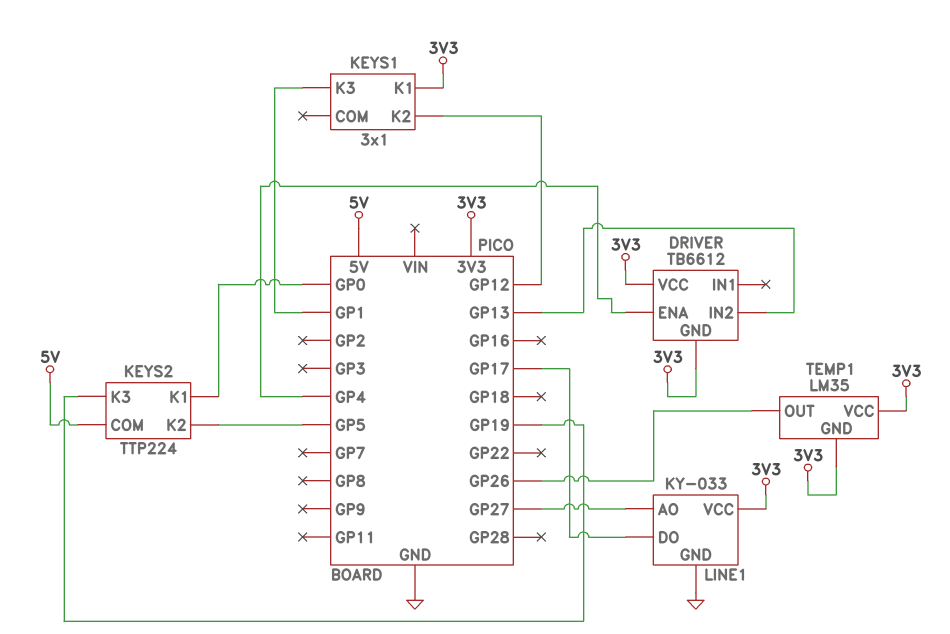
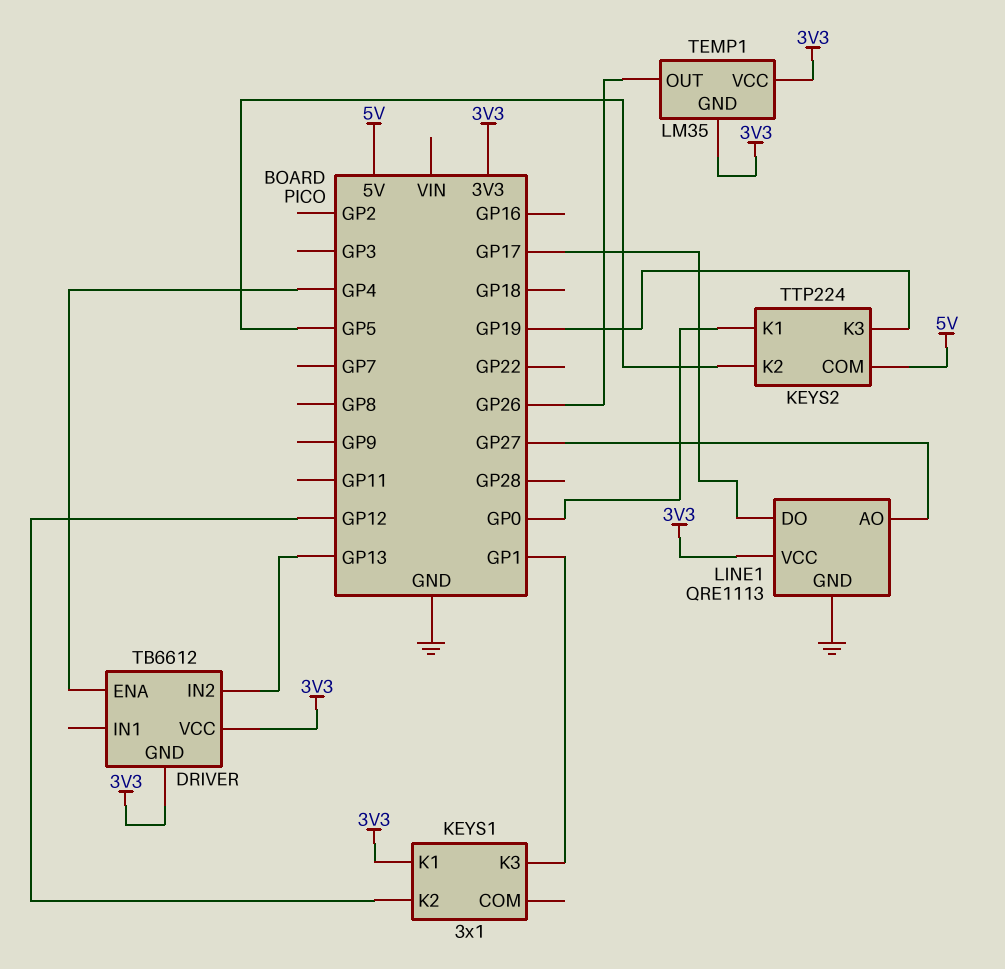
LINE1: KY-033 -> QRE1113

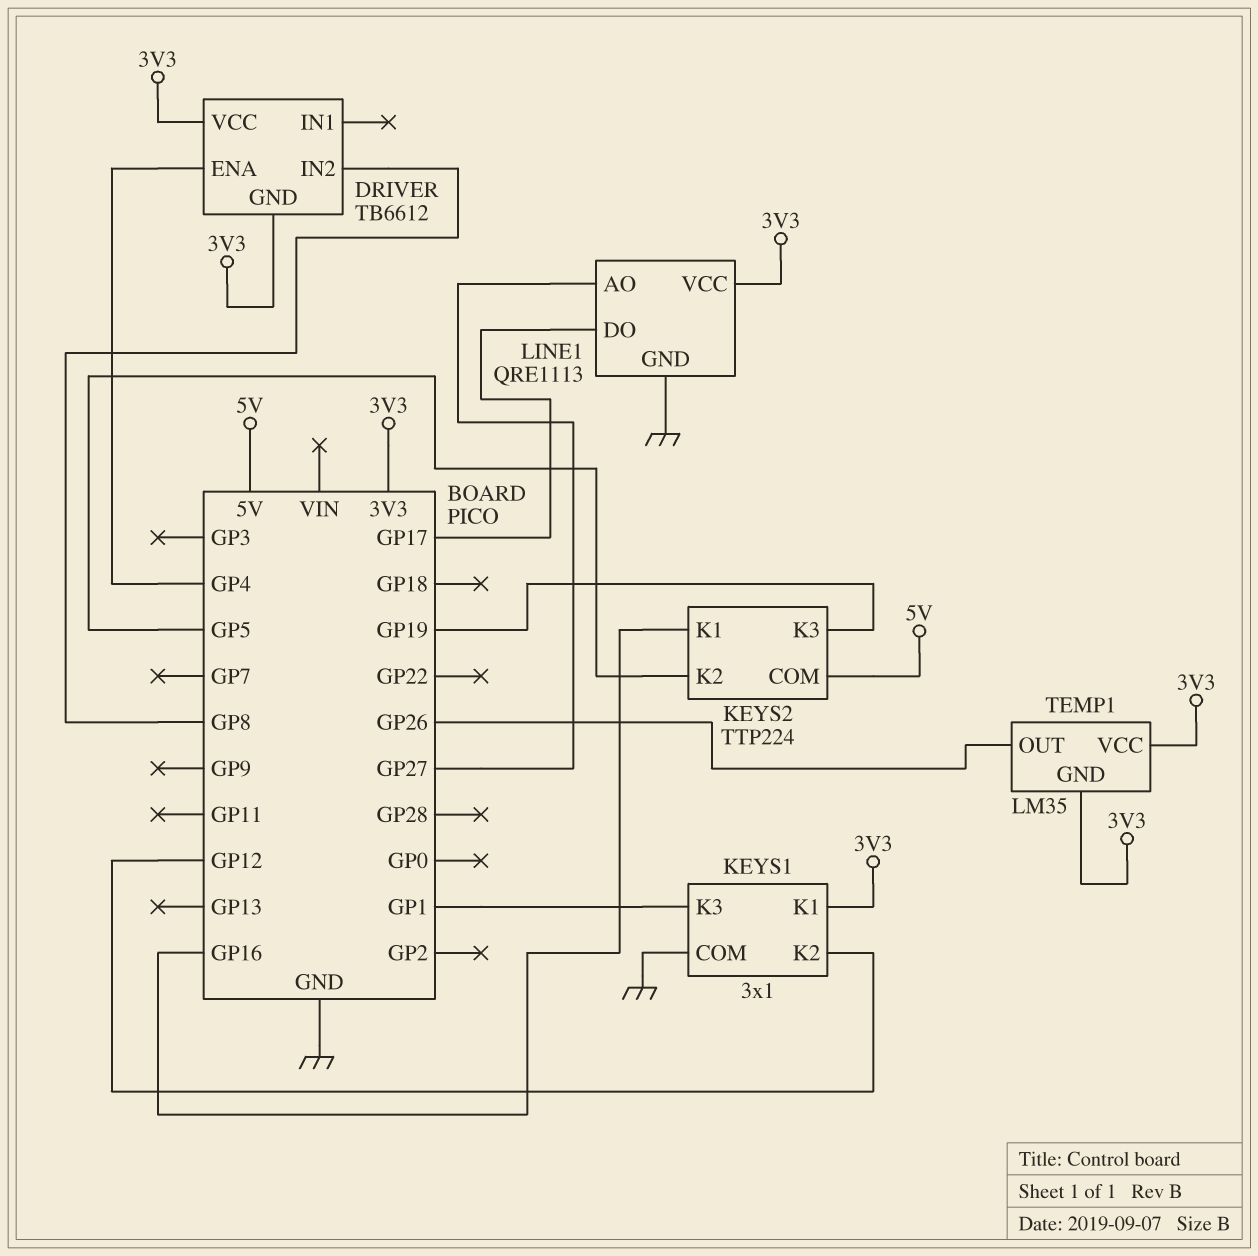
DRIVER pin IN2: GP13 -> GP8
KEYS1 pin COM: none -> GND
KEYS2 pin K1: GP0 -> GP16

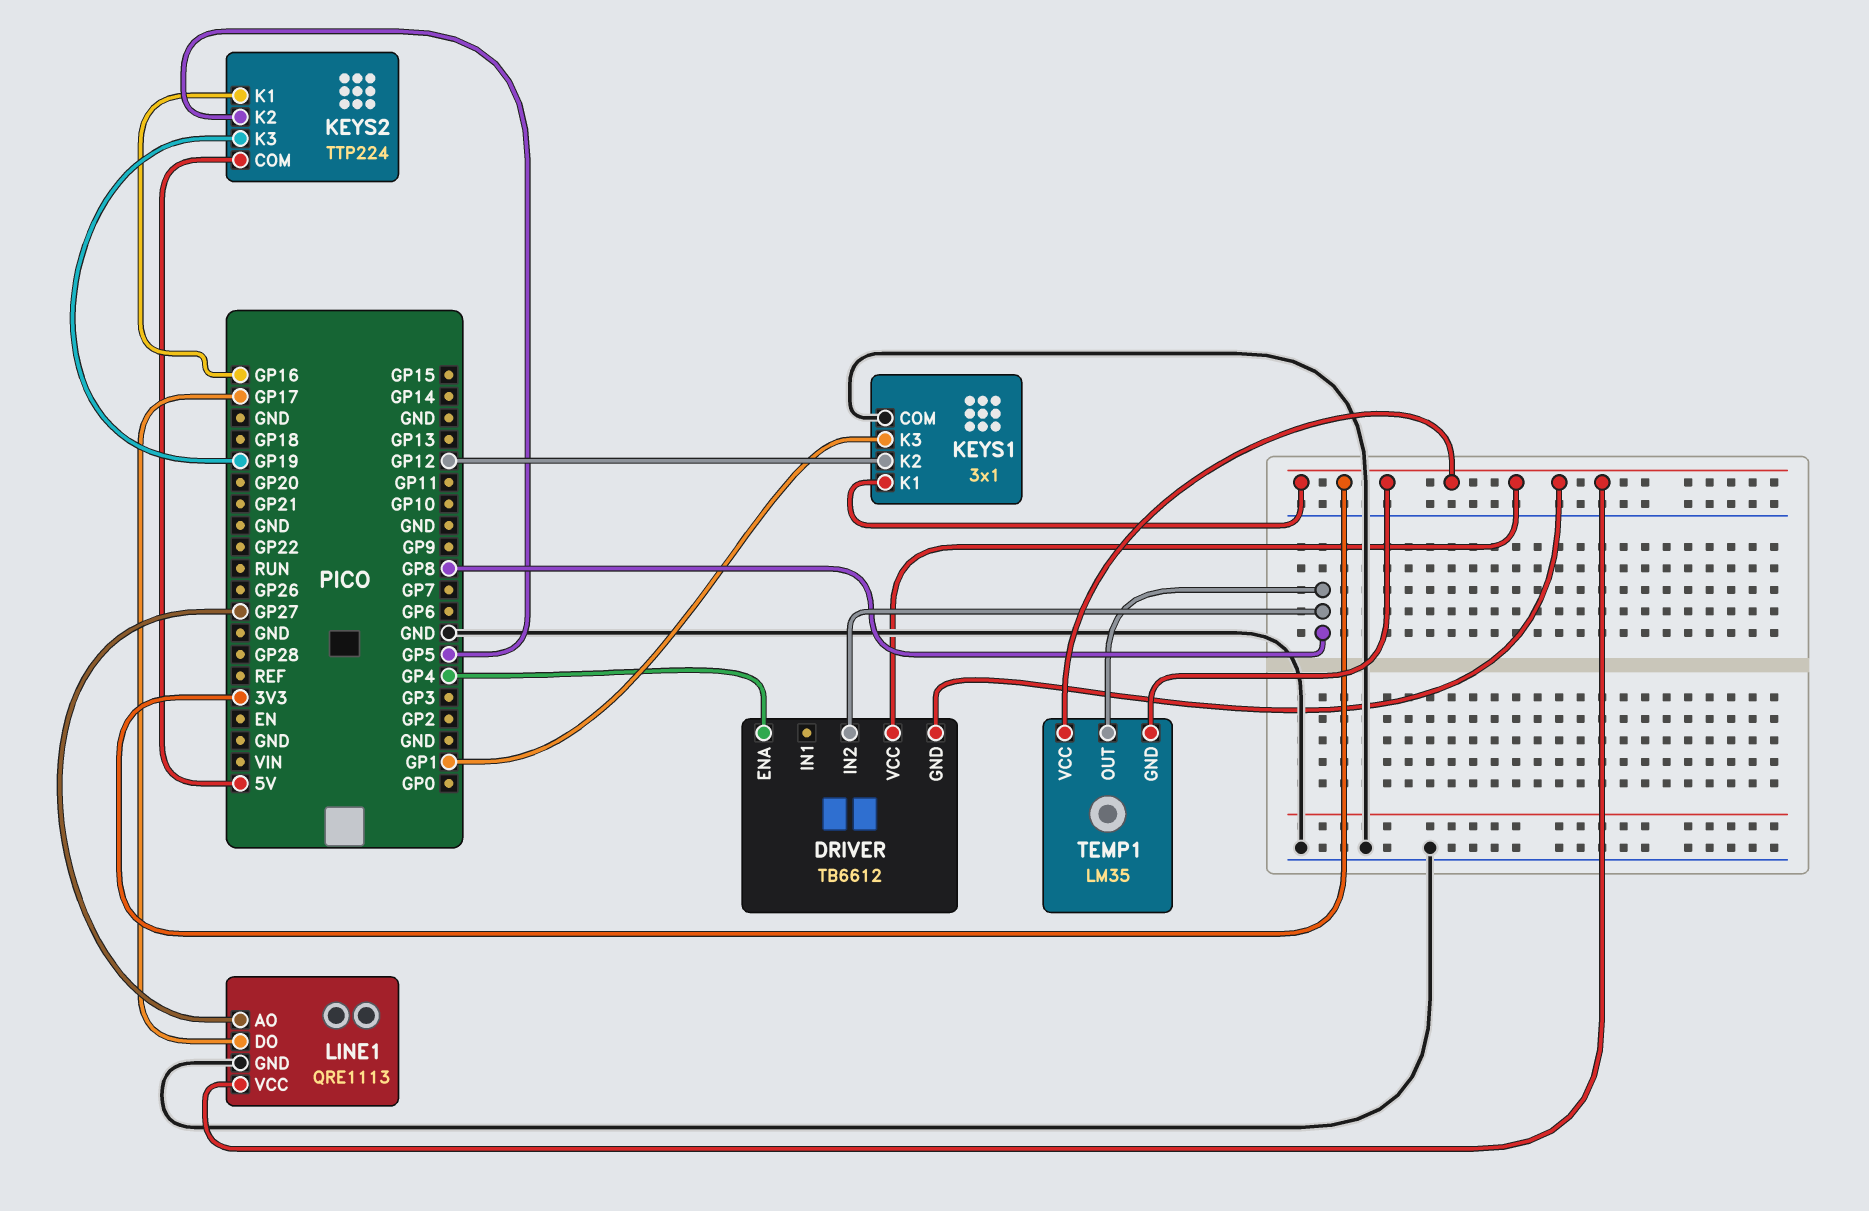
TEMP1 pin OUT: GP26 -> GP8

